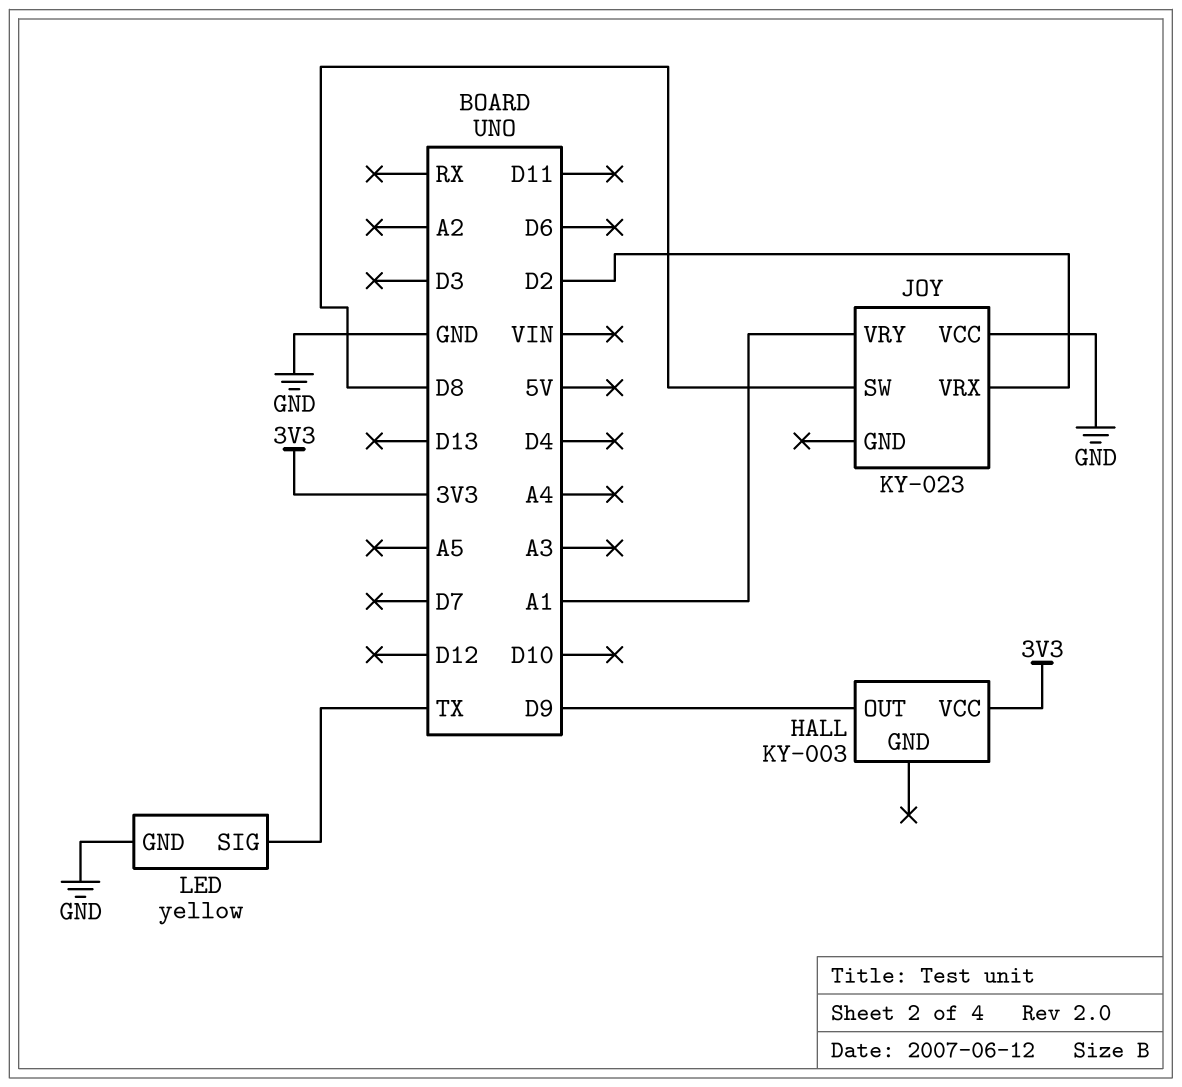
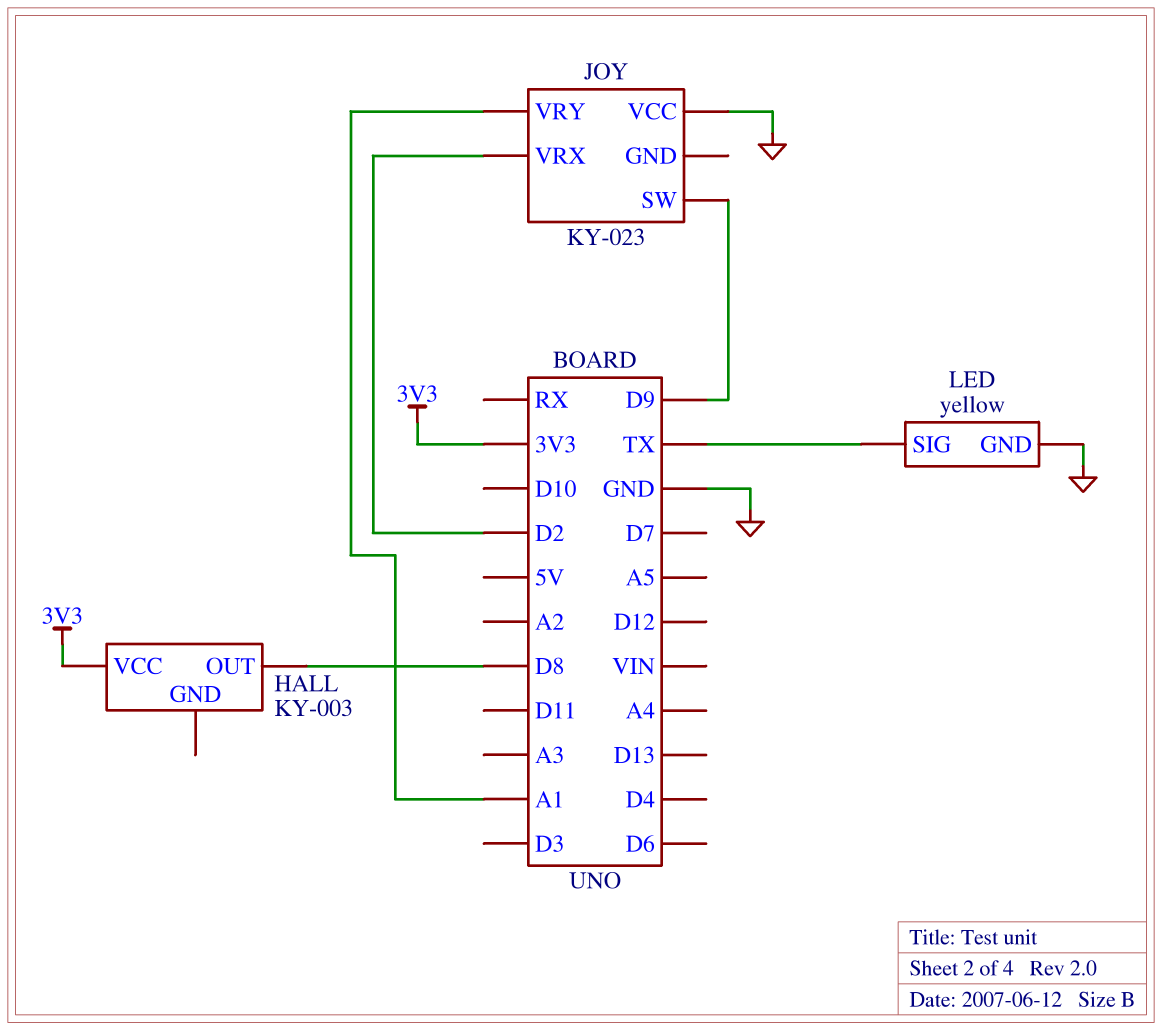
HALL pin OUT: D9 -> D8
JOY pin SW: D8 -> D9

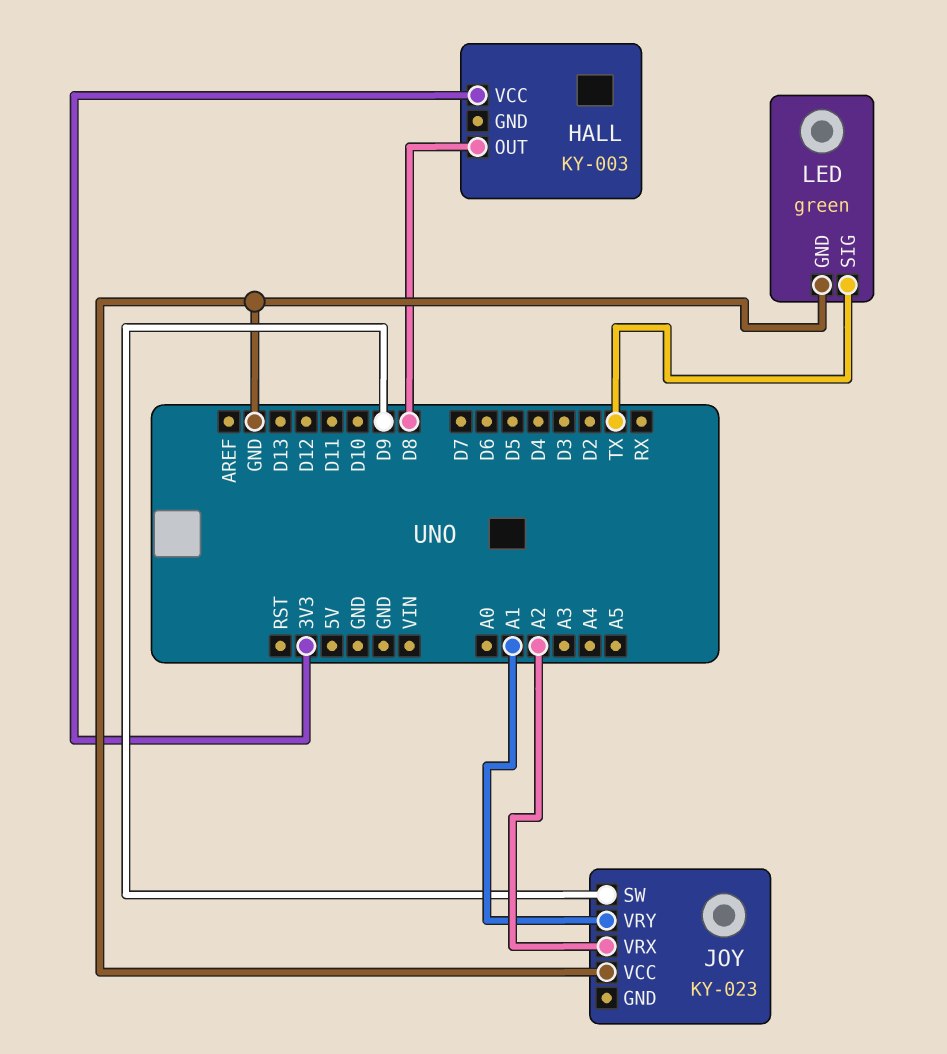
JOY pin VRX: D2 -> A2
LED: yellow -> green

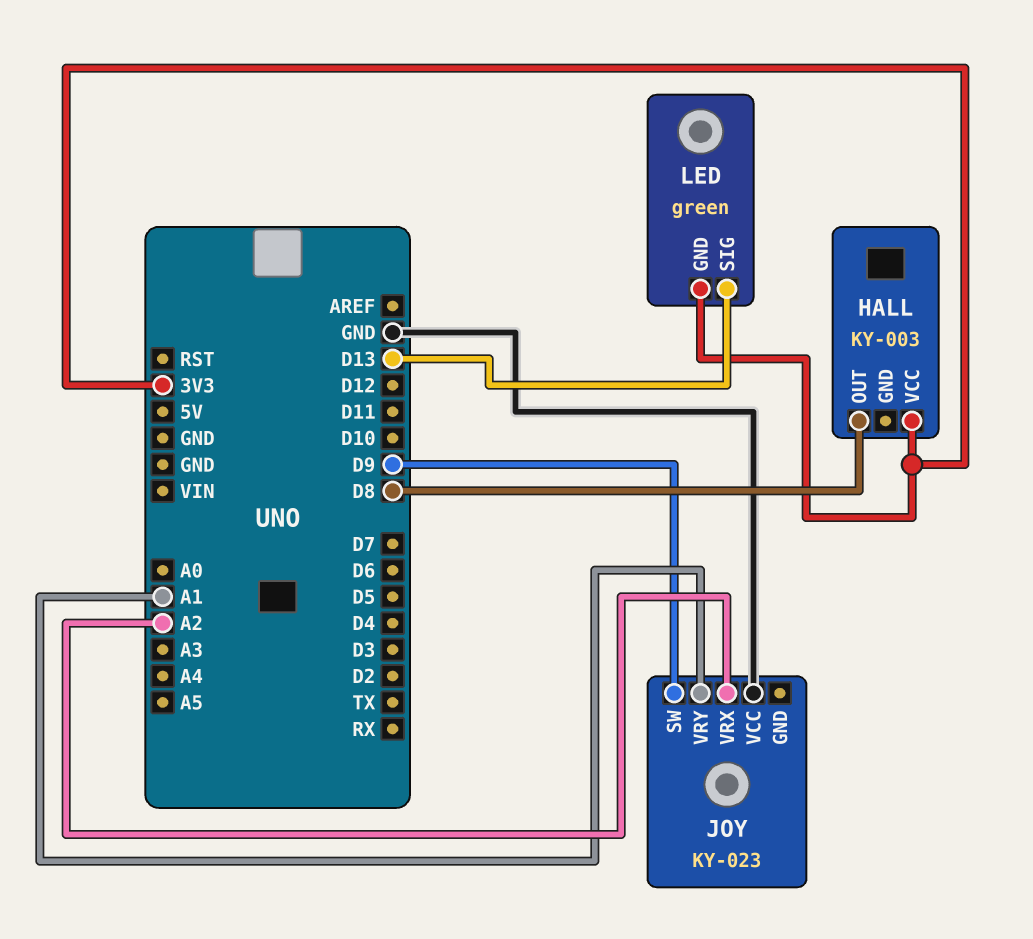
LED pin GND: GND -> 3V3
LED pin SIG: TX -> D13

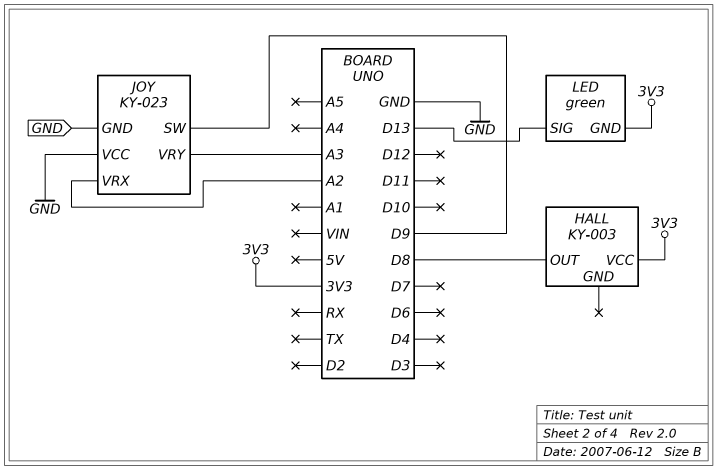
JOY pin GND: none -> GND
JOY pin VRY: A1 -> A3

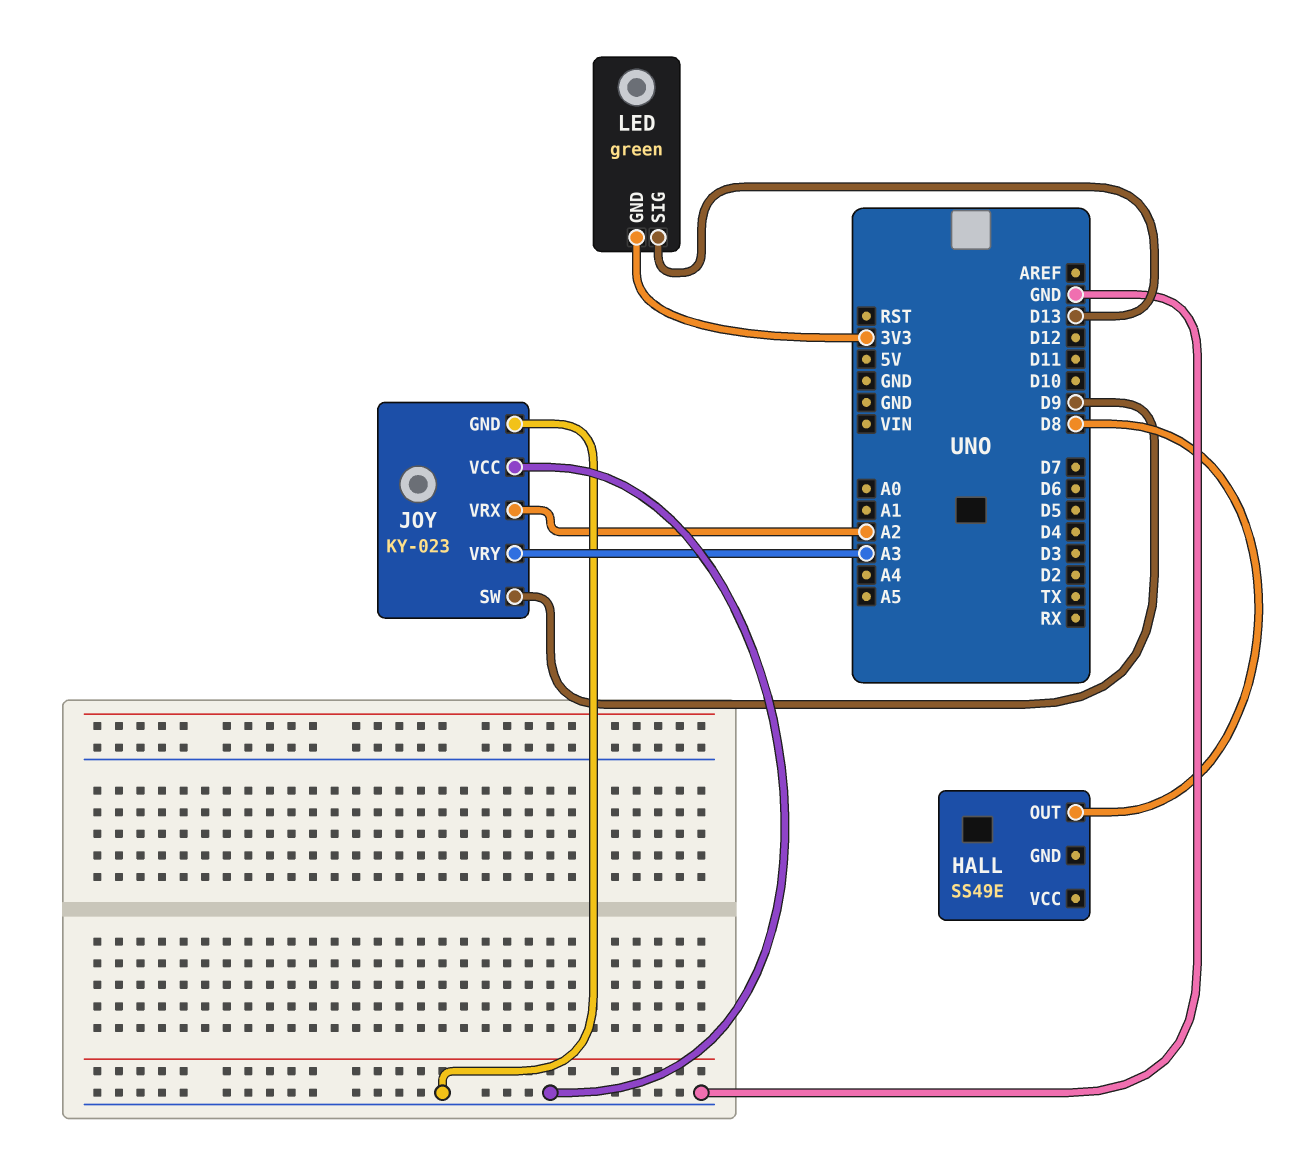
HALL: KY-003 -> SS49E
HALL pin VCC: 3V3 -> none

